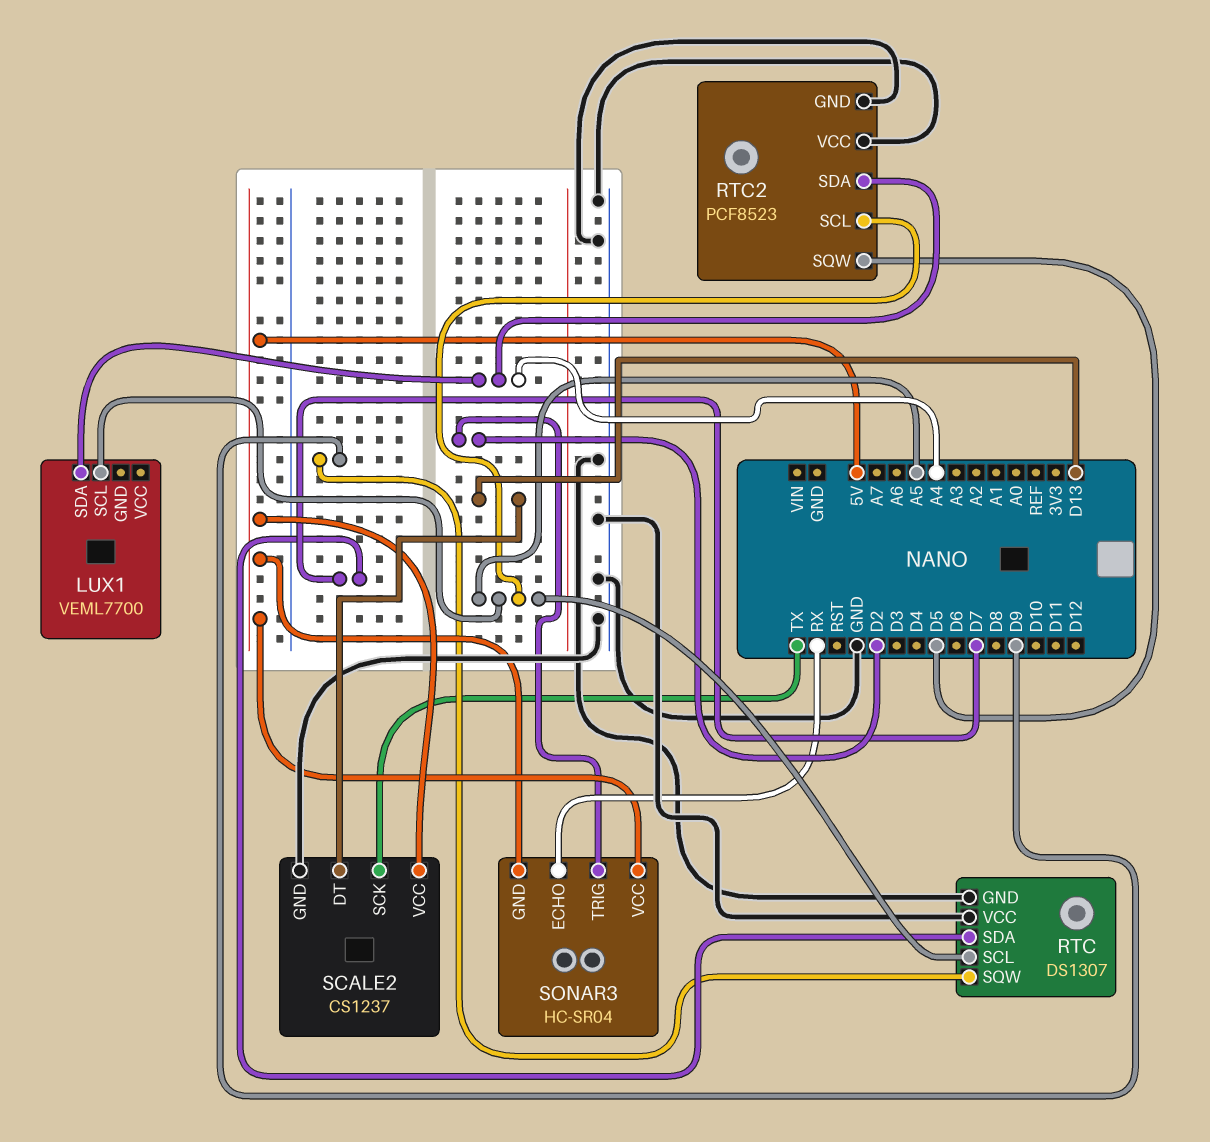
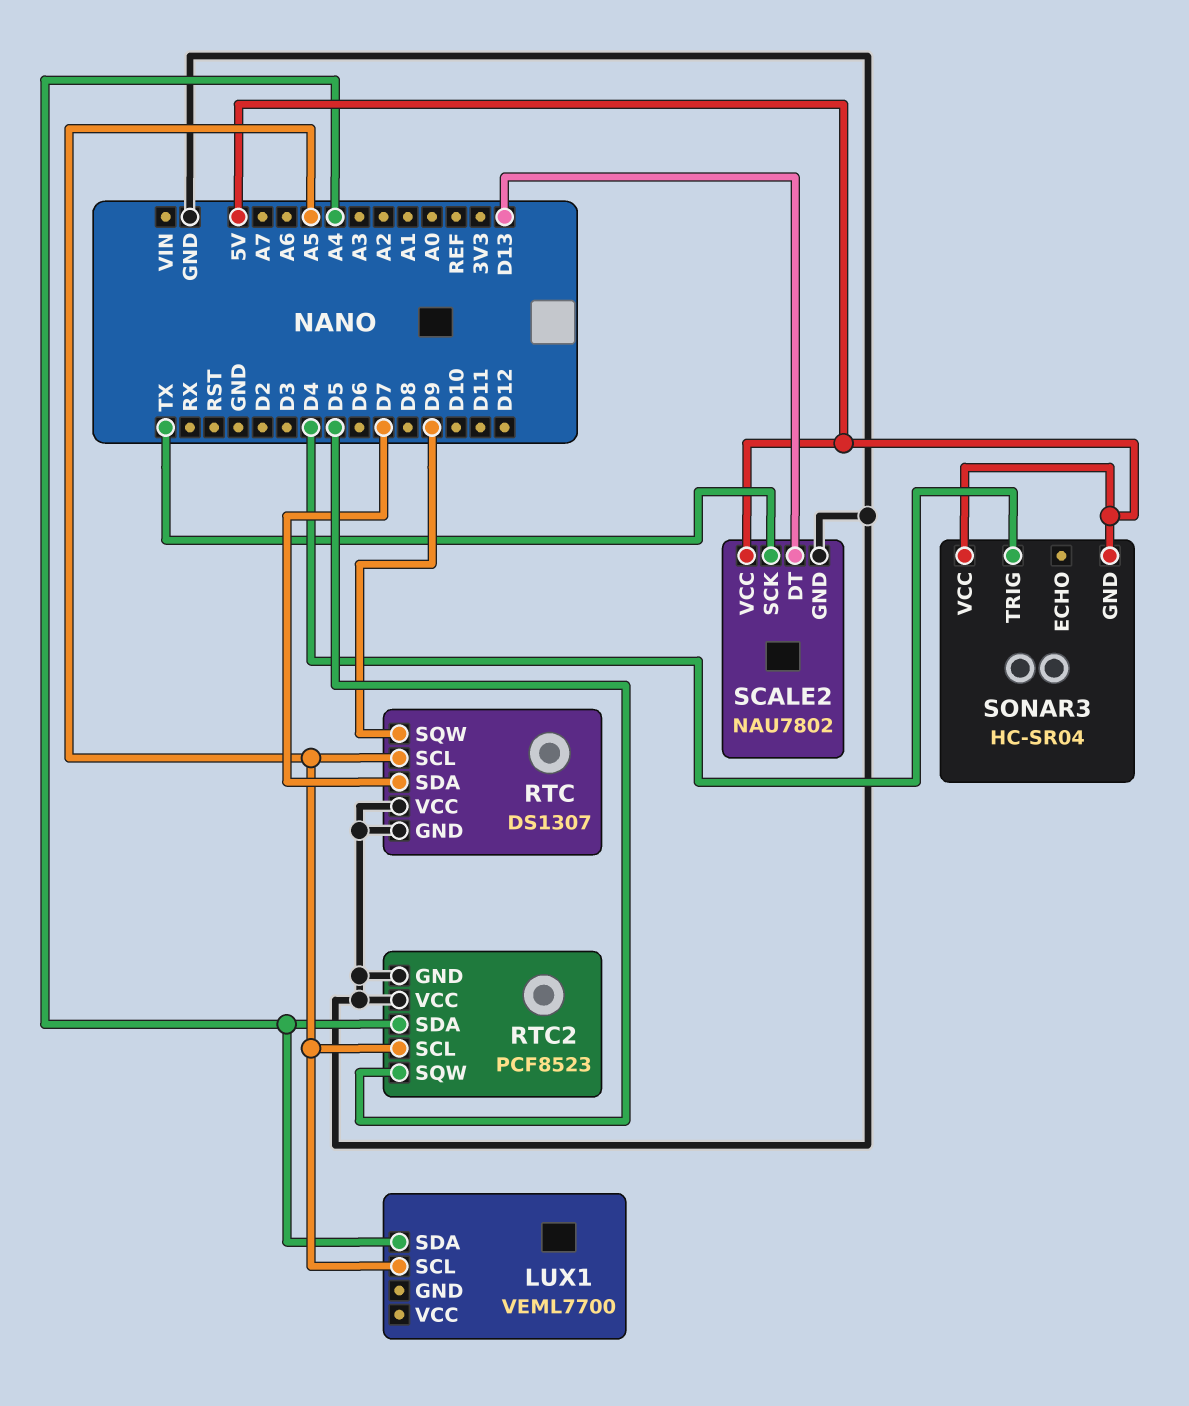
SCALE2: CS1237 -> NAU7802
SONAR3 pin ECHO: RX -> none
SONAR3 pin TRIG: D2 -> D4

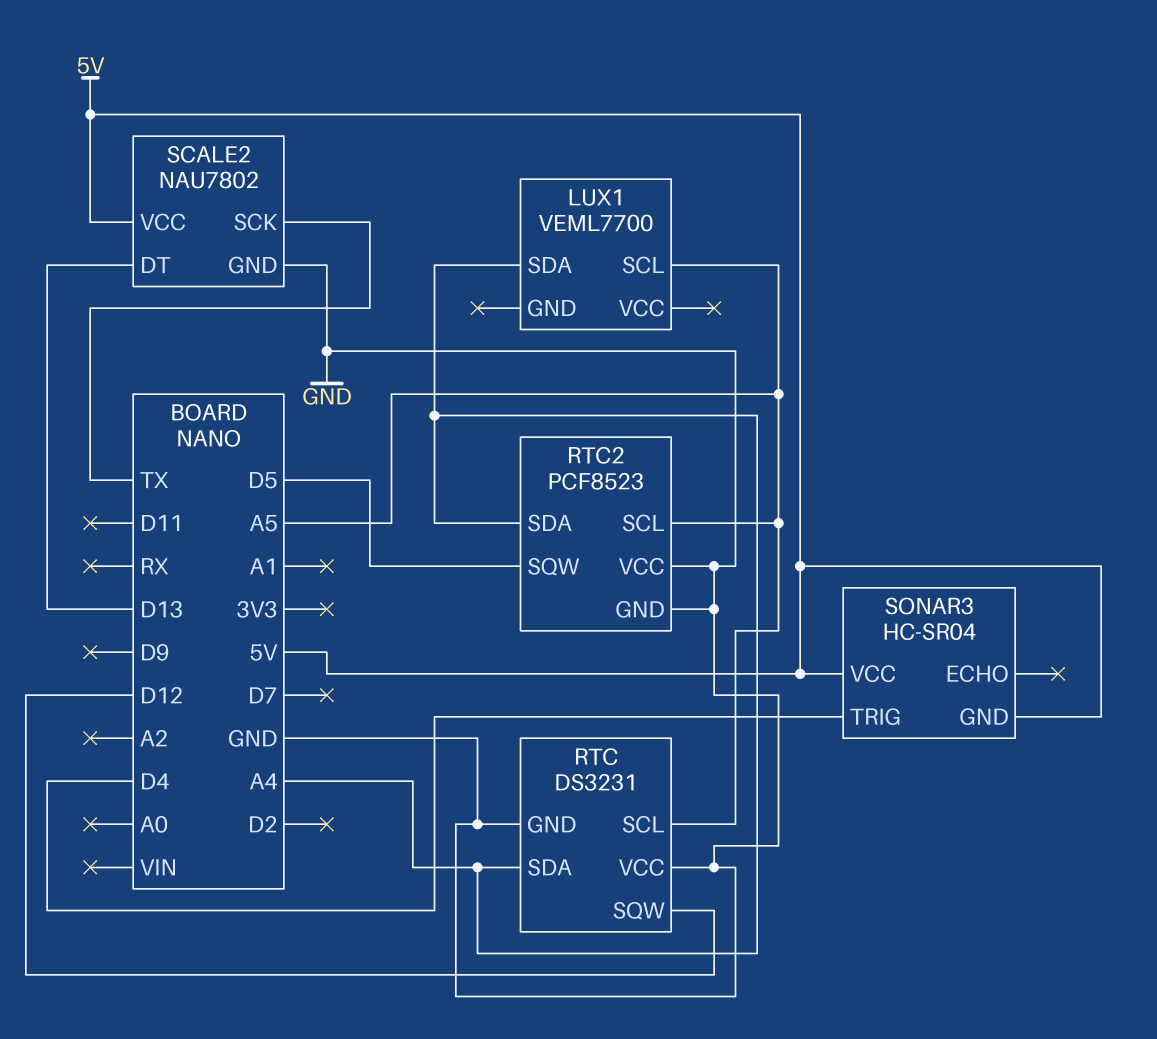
RTC: DS1307 -> DS3231
RTC pin SDA: D7 -> A4
RTC pin SQW: D9 -> D12

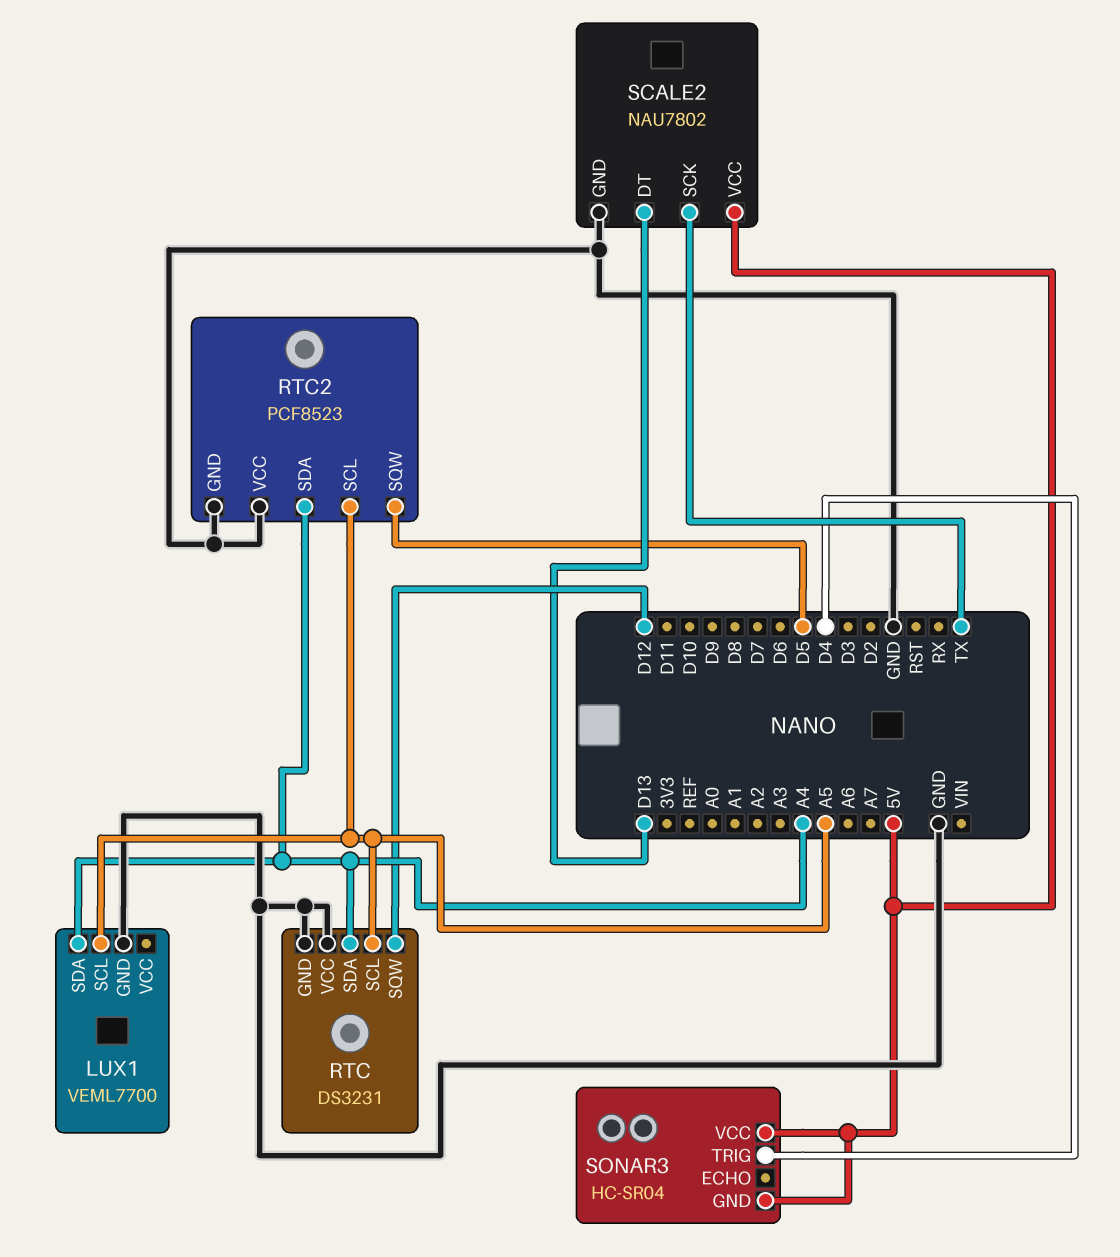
LUX1 pin GND: none -> GND

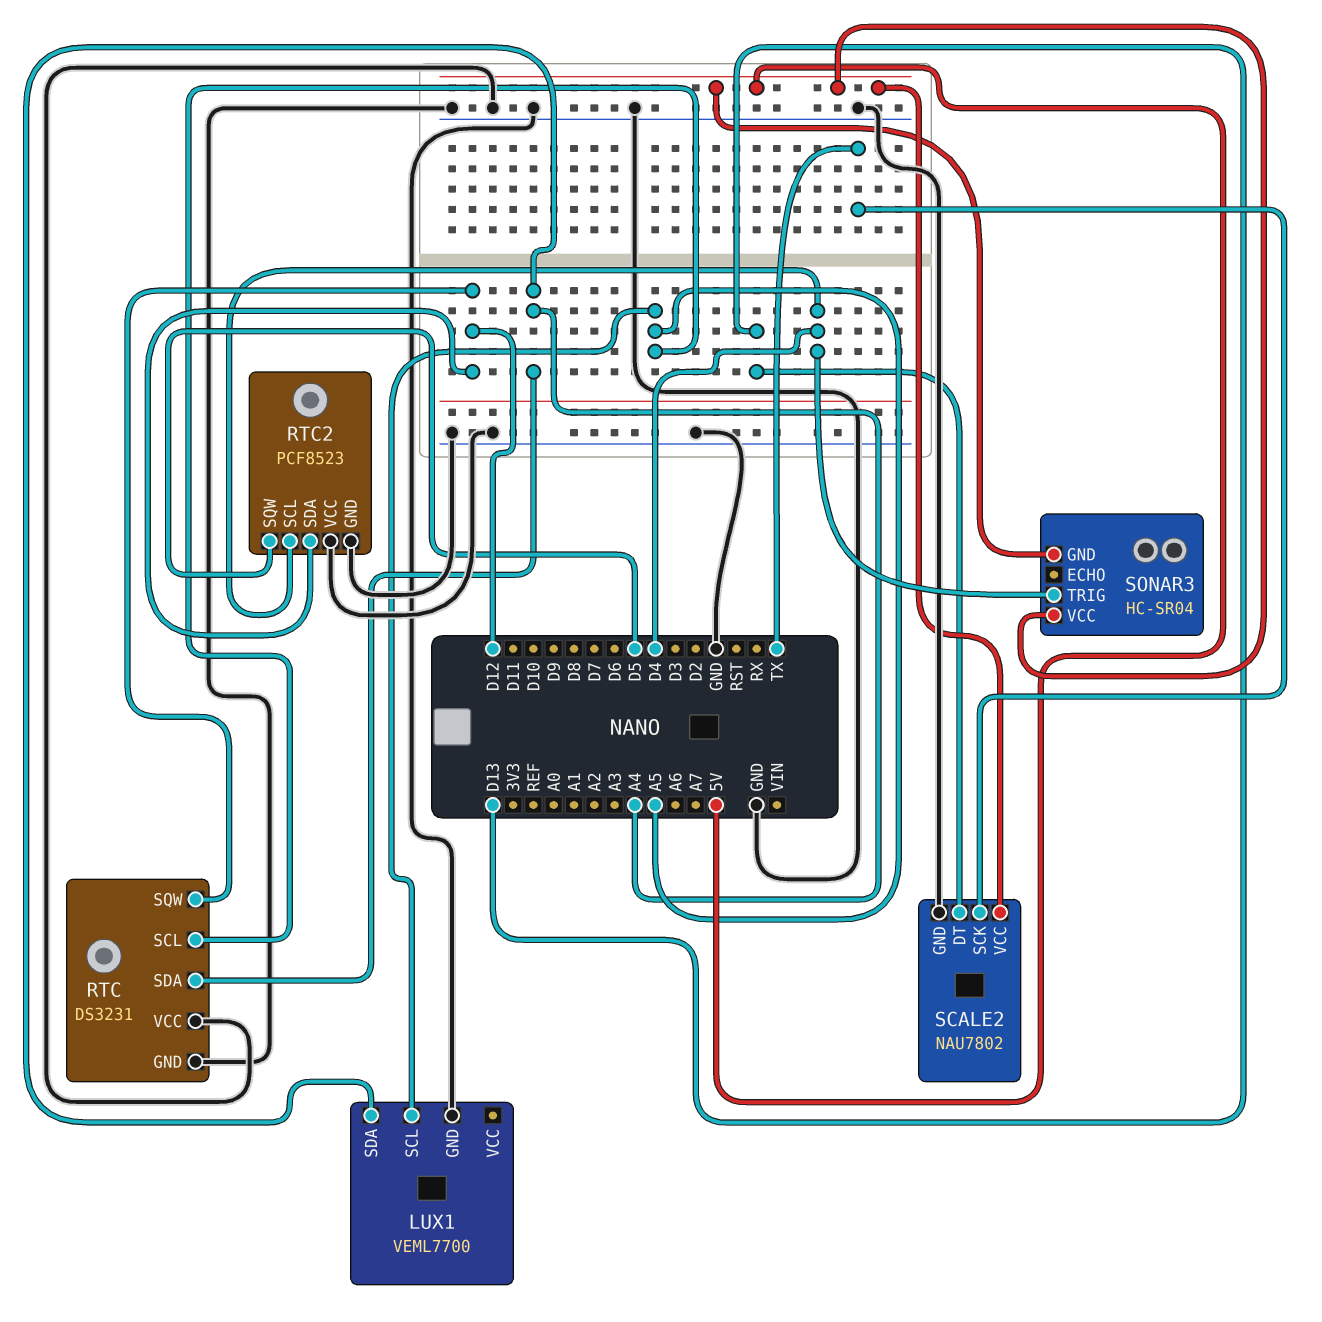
RTC2 pin SCL: A5 -> D4
RTC2 pin SDA: A4 -> D12

